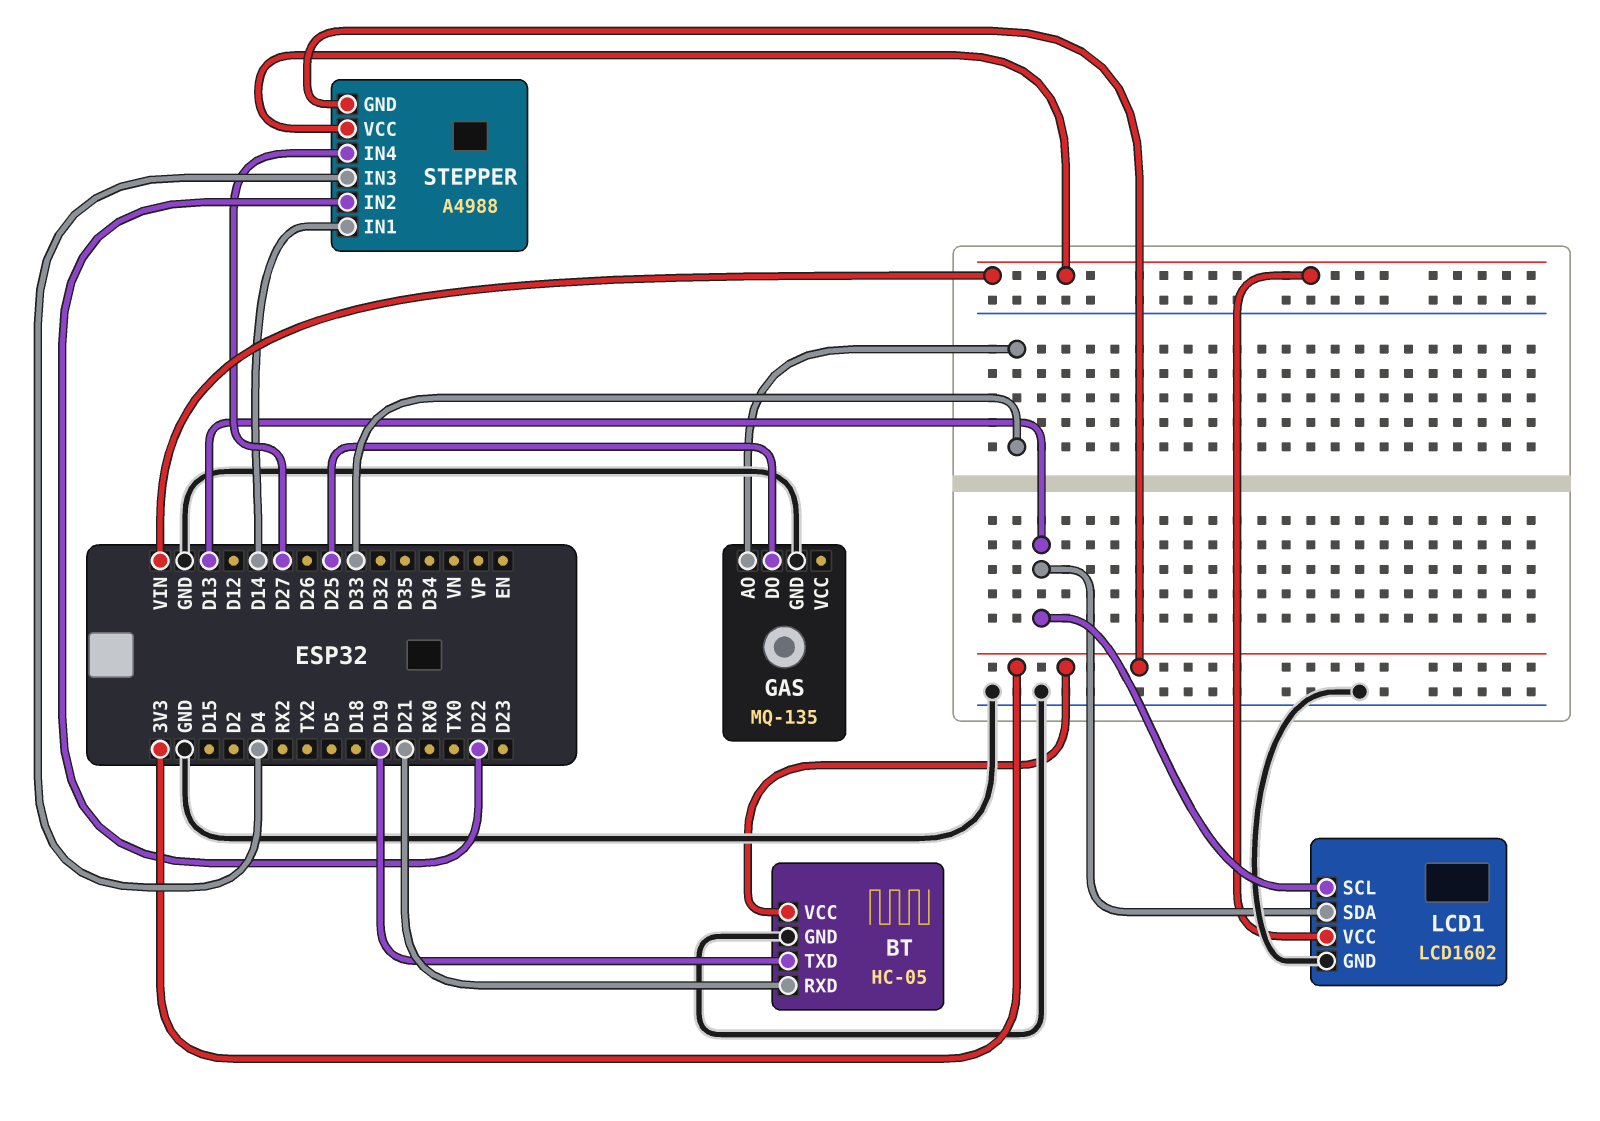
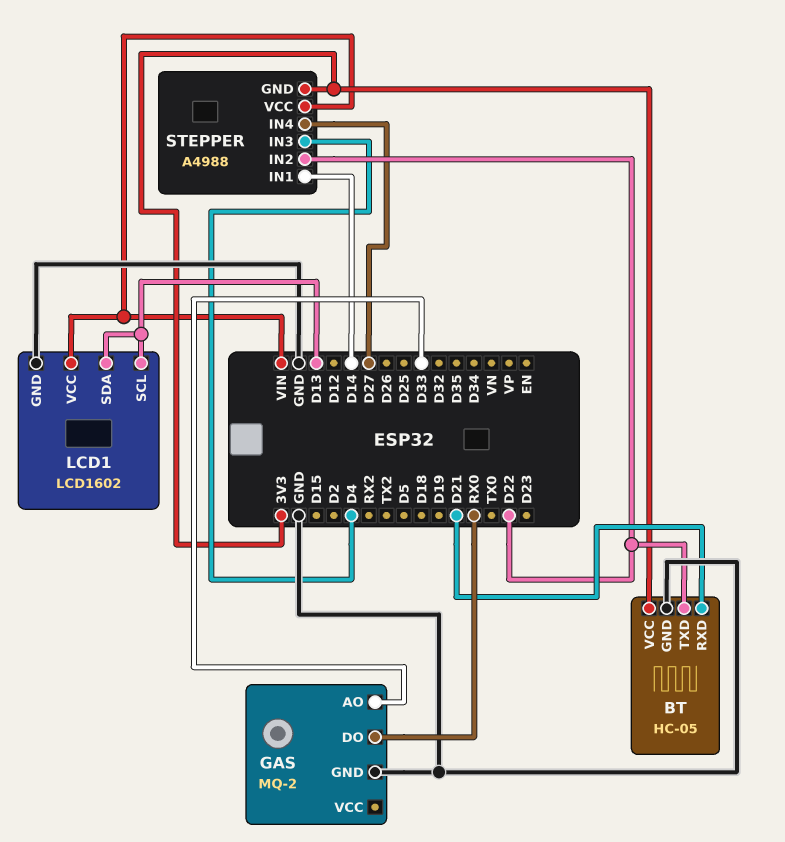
BT pin TXD: D19 -> D22
GAS: MQ-135 -> MQ-2
GAS pin DO: D25 -> RX0

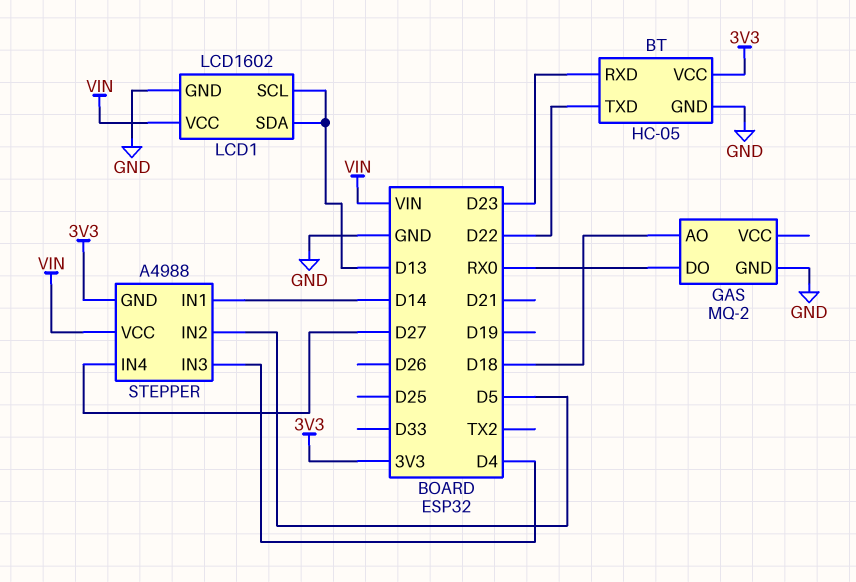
BT pin RXD: D21 -> D23
GAS pin AO: D33 -> D18
STEPPER pin IN2: D22 -> D5

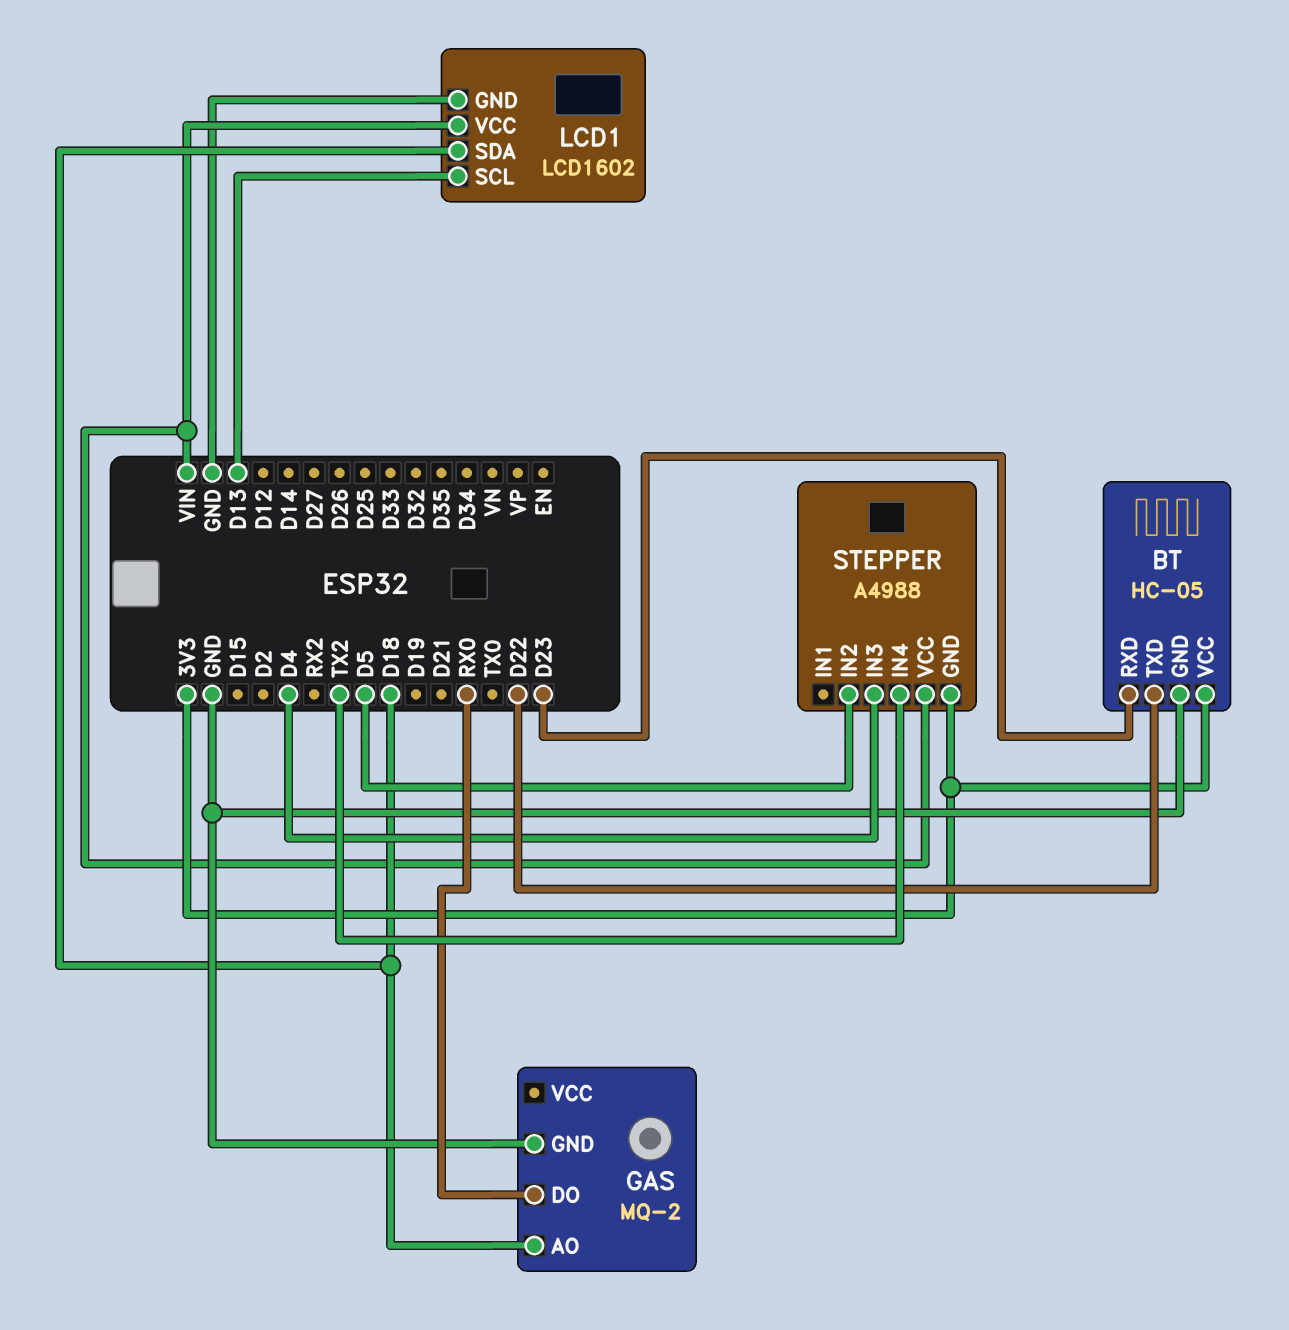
LCD1 pin SDA: D13 -> D18
STEPPER pin IN1: D14 -> none
STEPPER pin IN4: D27 -> TX2

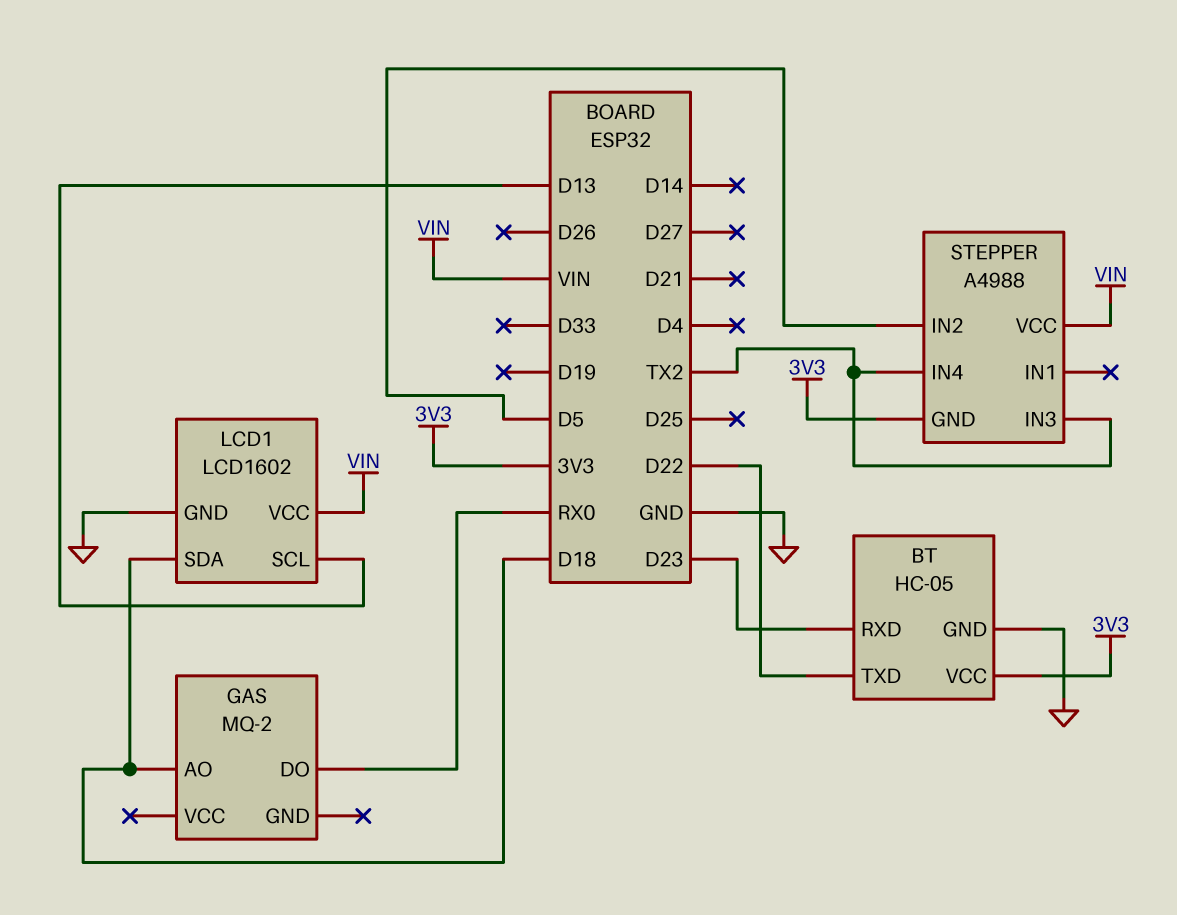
GAS pin GND: GND -> none
STEPPER pin IN3: D4 -> TX2

